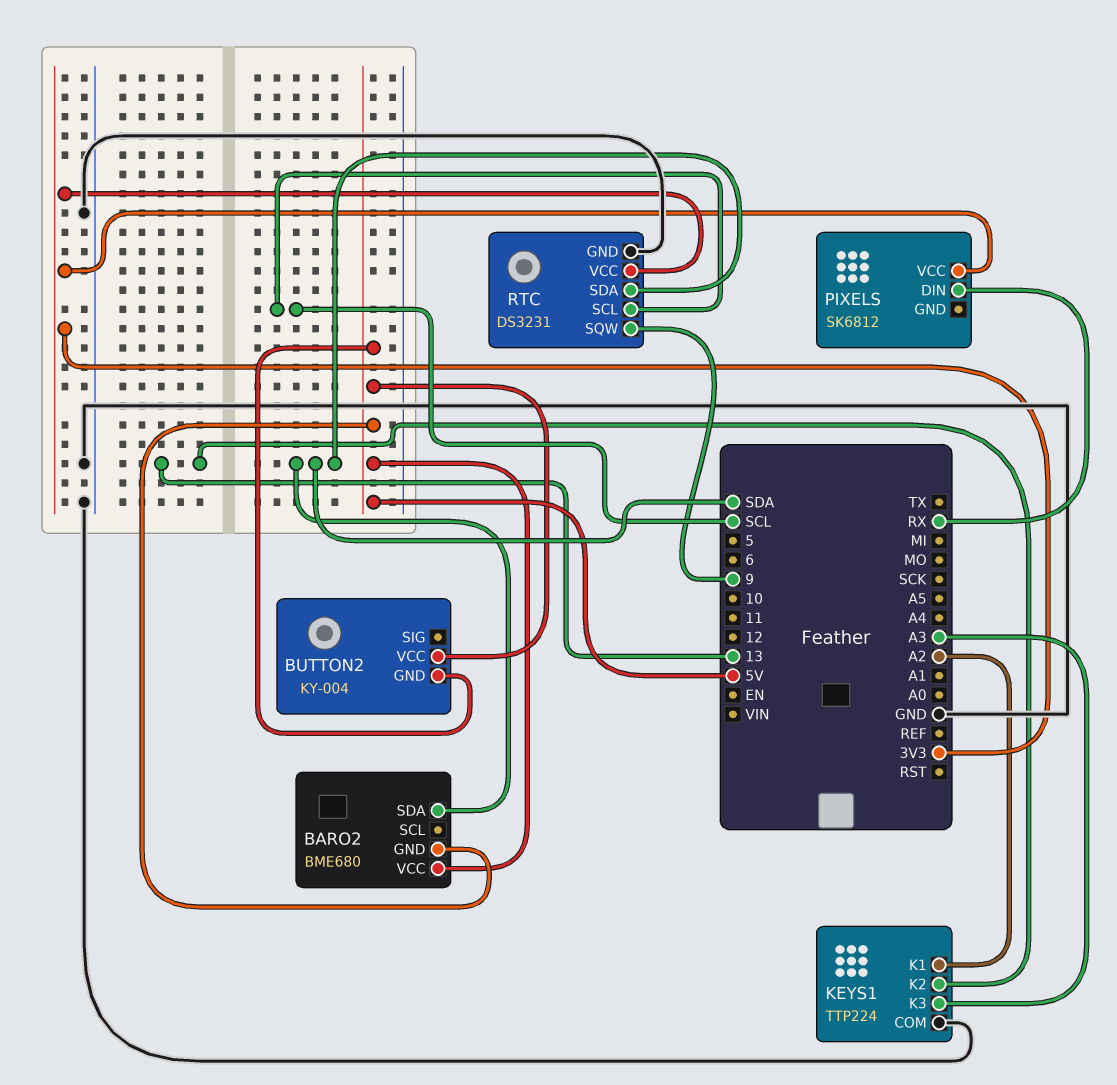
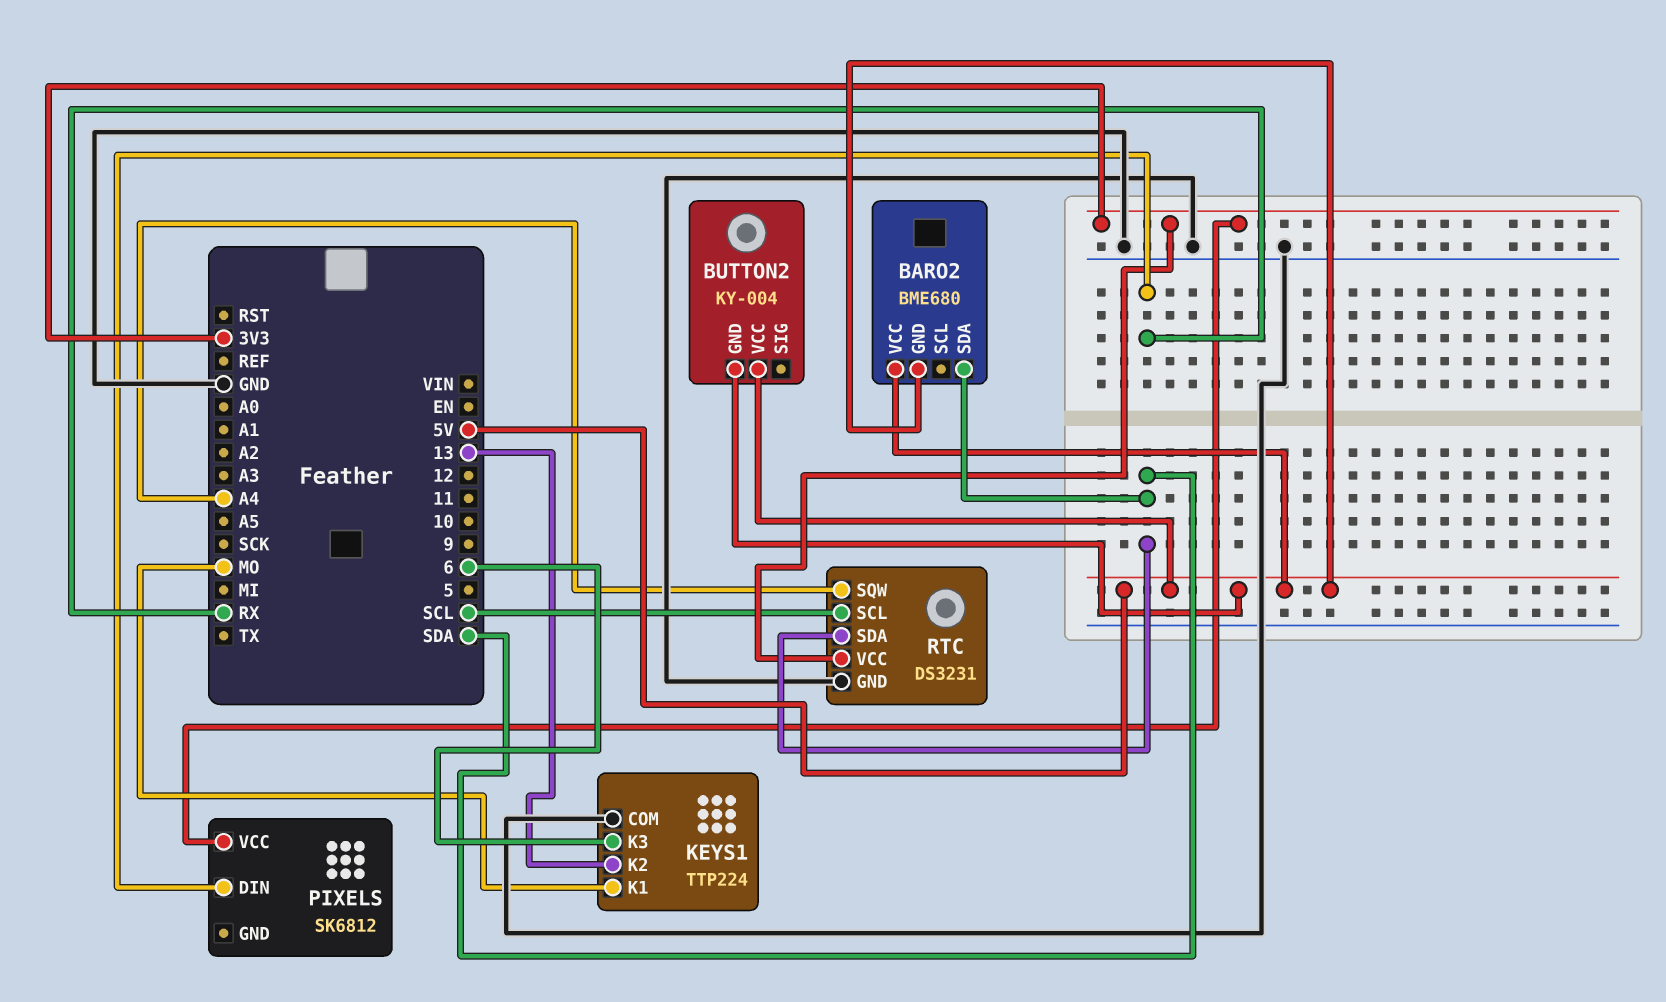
KEYS1 pin K1: A2 -> MO
KEYS1 pin K3: A3 -> 6
RTC pin SQW: 9 -> A4

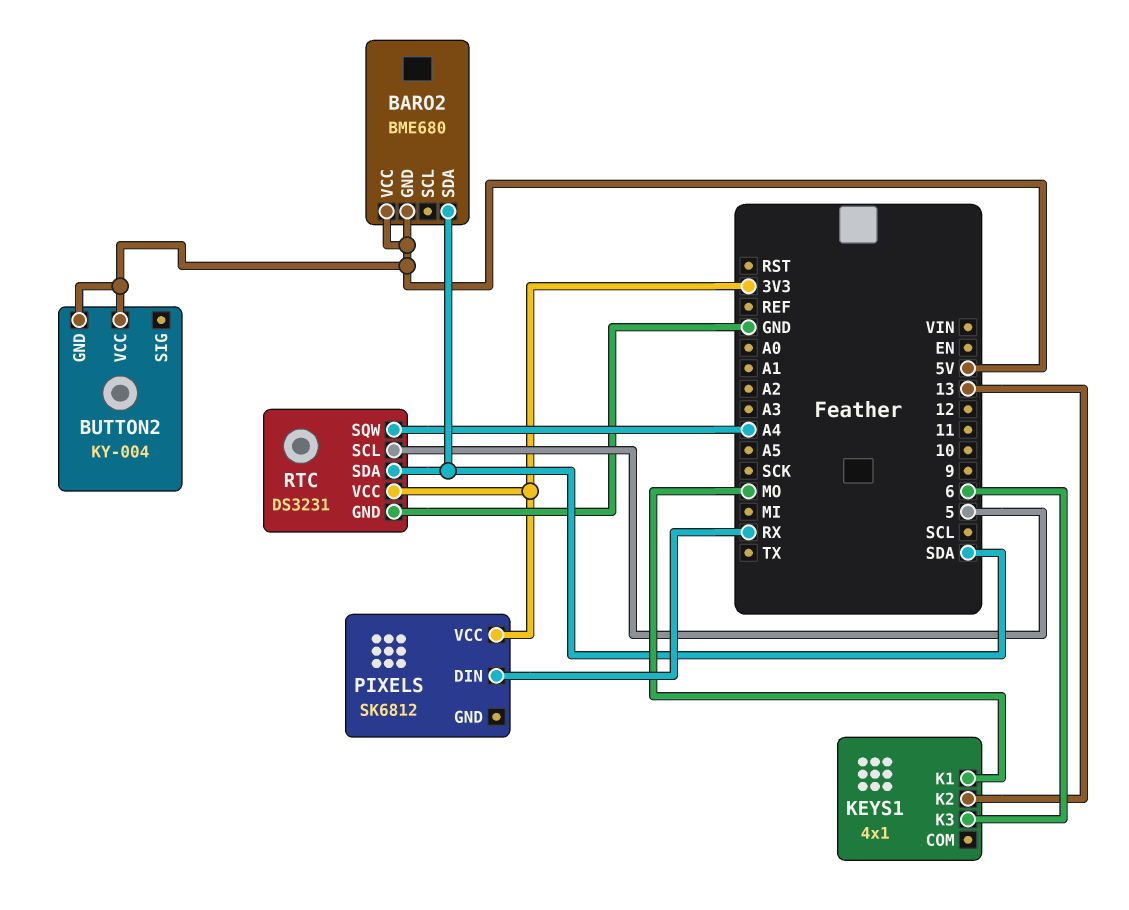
KEYS1: TTP224 -> 4x1
KEYS1 pin COM: GND -> none
RTC pin SCL: SCL -> 5

